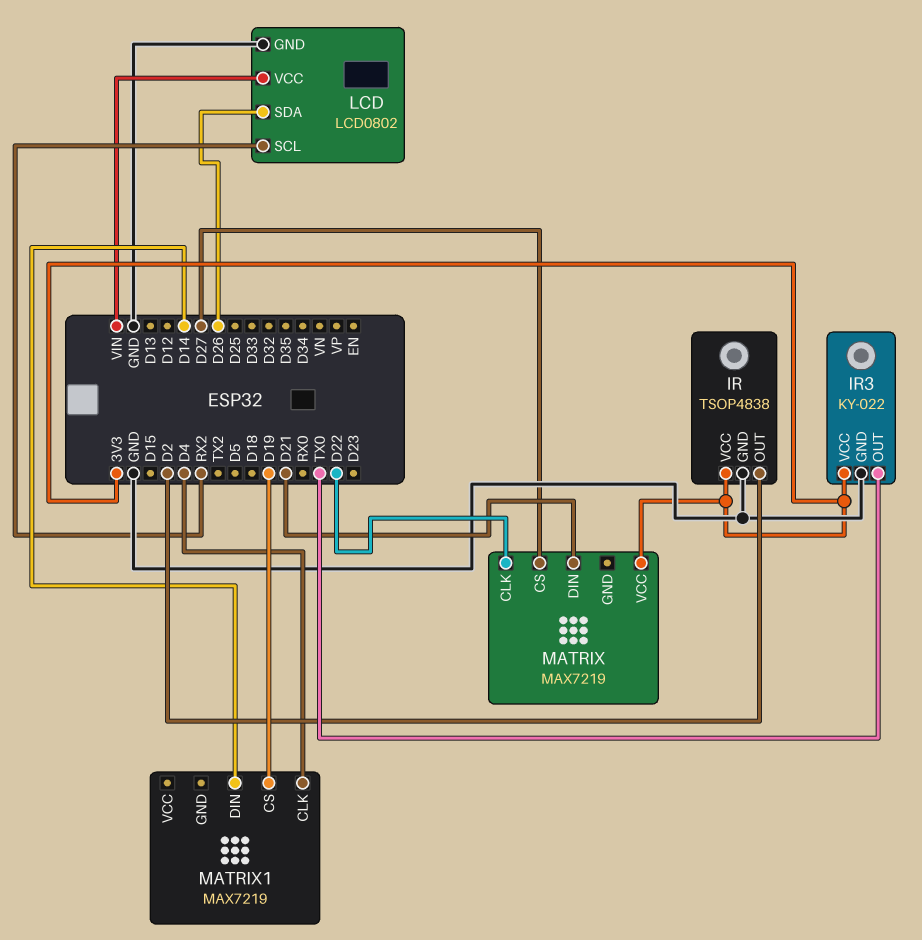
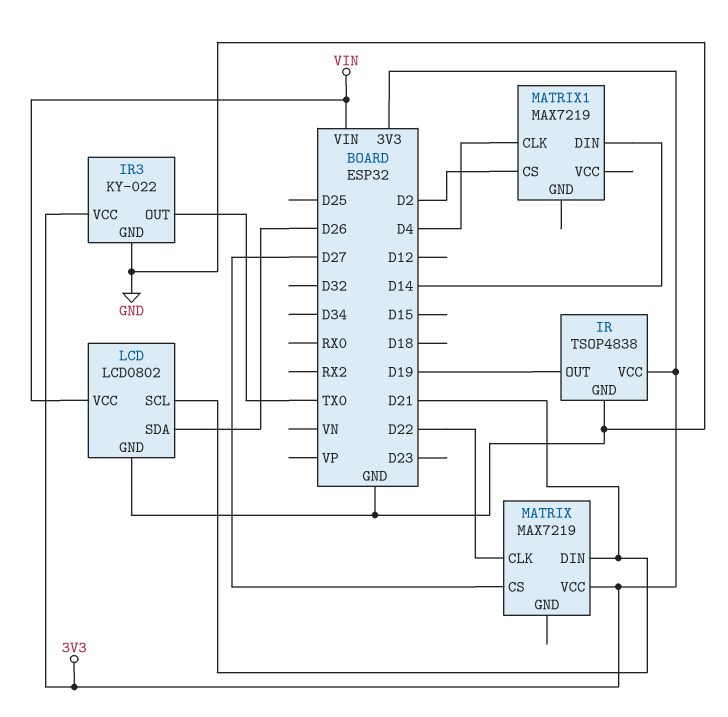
IR pin OUT: D2 -> D19
LCD pin SCL: RX2 -> D21
MATRIX1 pin CS: D19 -> D2

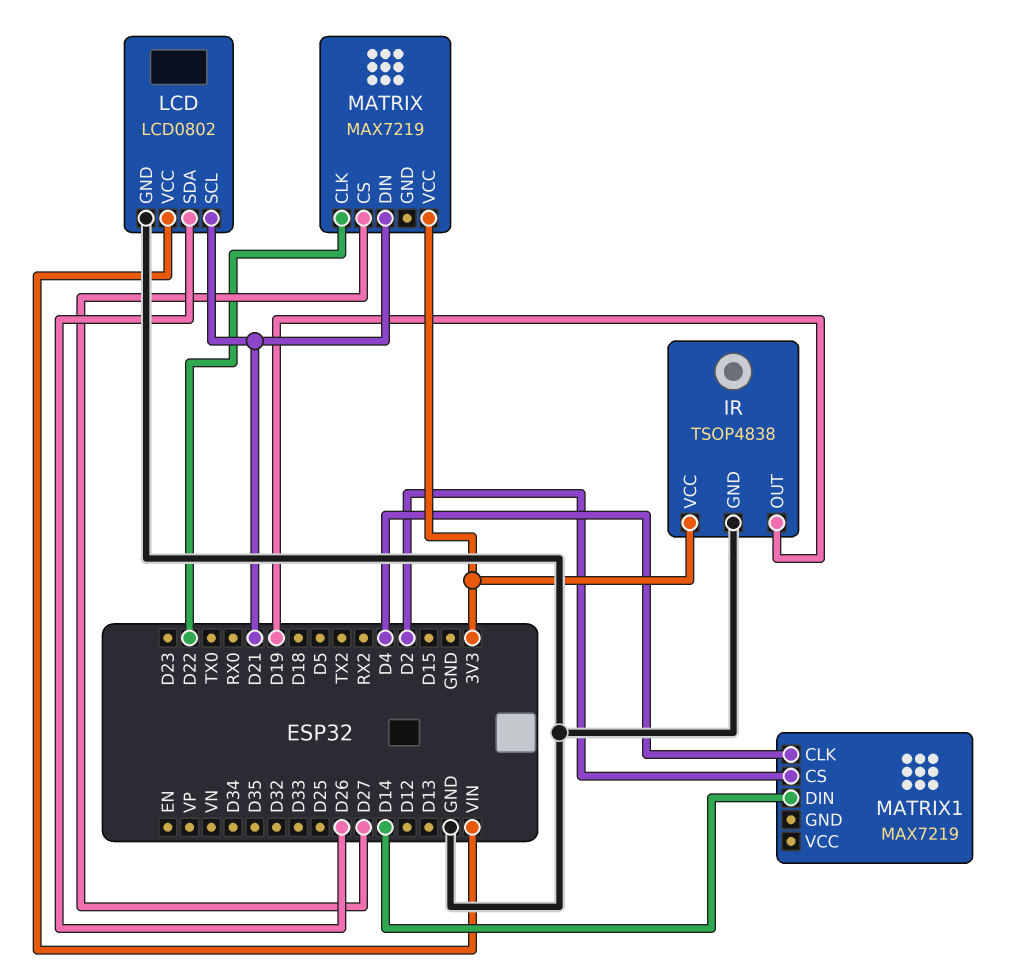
IR3: KY-022 -> none
IR3 pin GND: GND -> none
IR3 pin OUT: TX0 -> none
IR3 pin VCC: 3V3 -> none

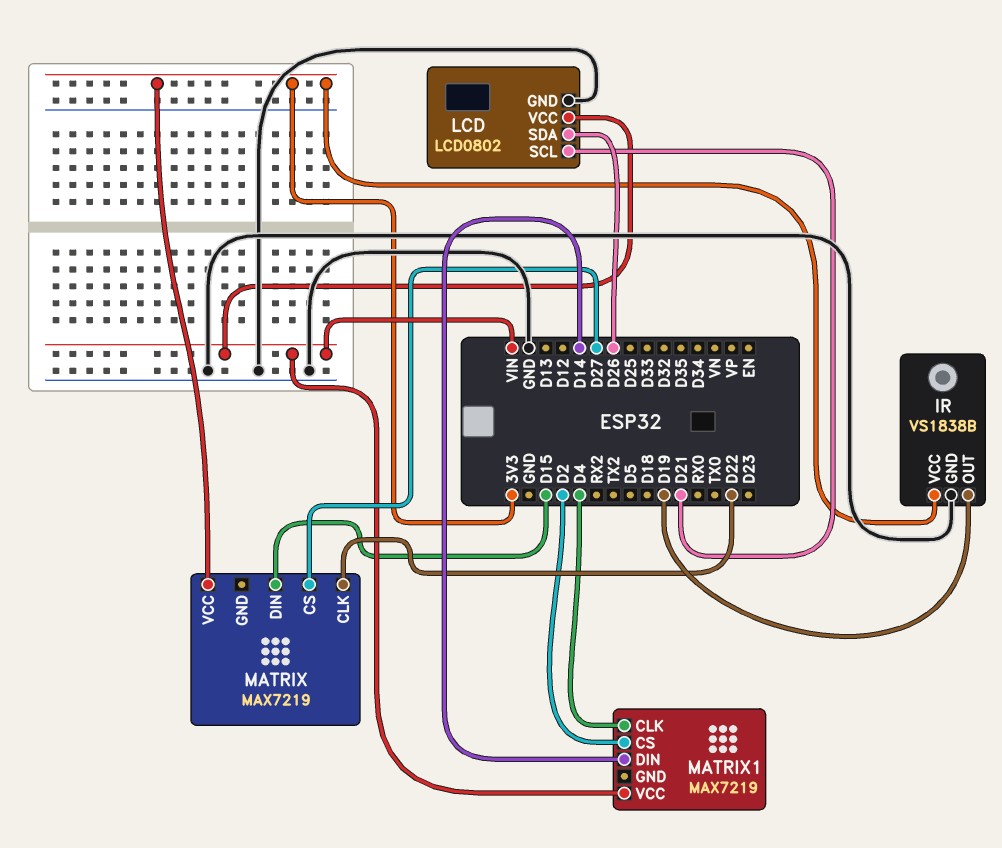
IR: TSOP4838 -> VS1838B
MATRIX pin DIN: D21 -> D15
MATRIX1 pin VCC: none -> VIN

